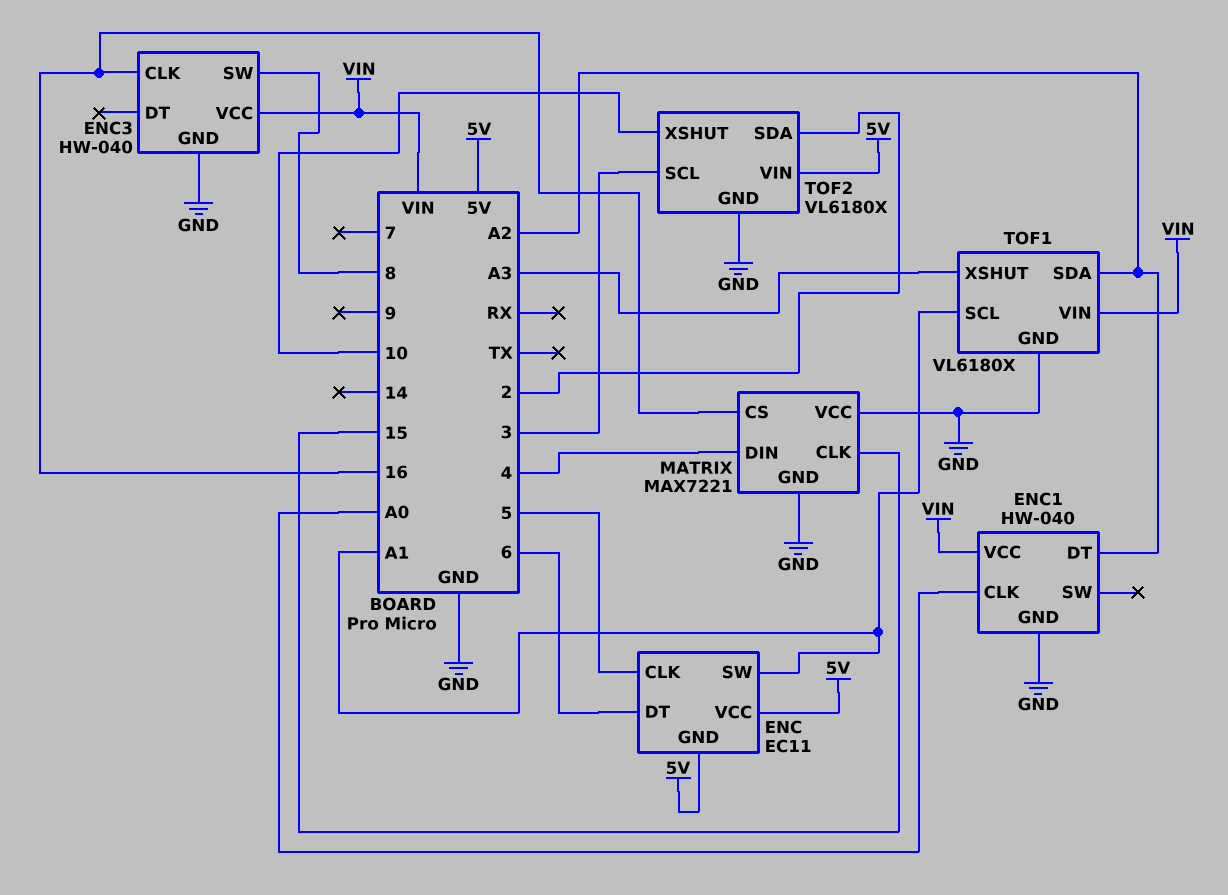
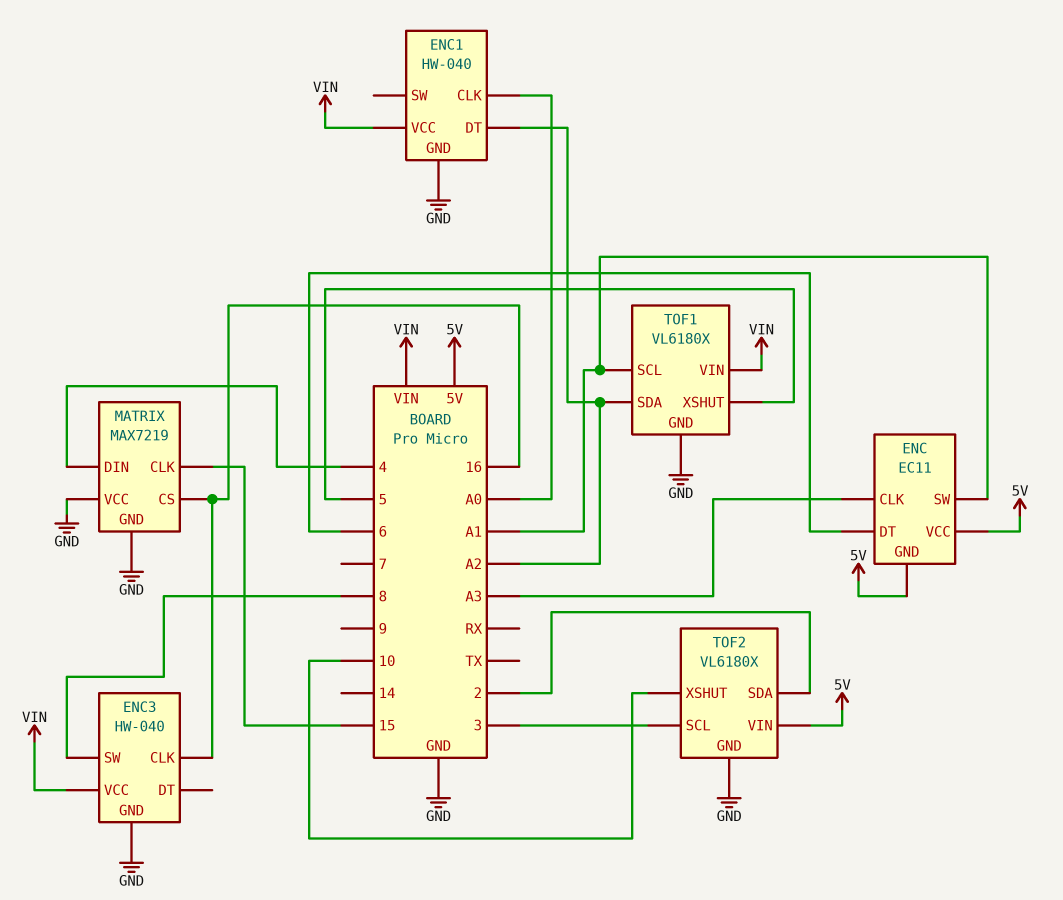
ENC pin CLK: 5 -> A3
MATRIX: MAX7221 -> MAX7219
TOF1 pin XSHUT: A3 -> 5

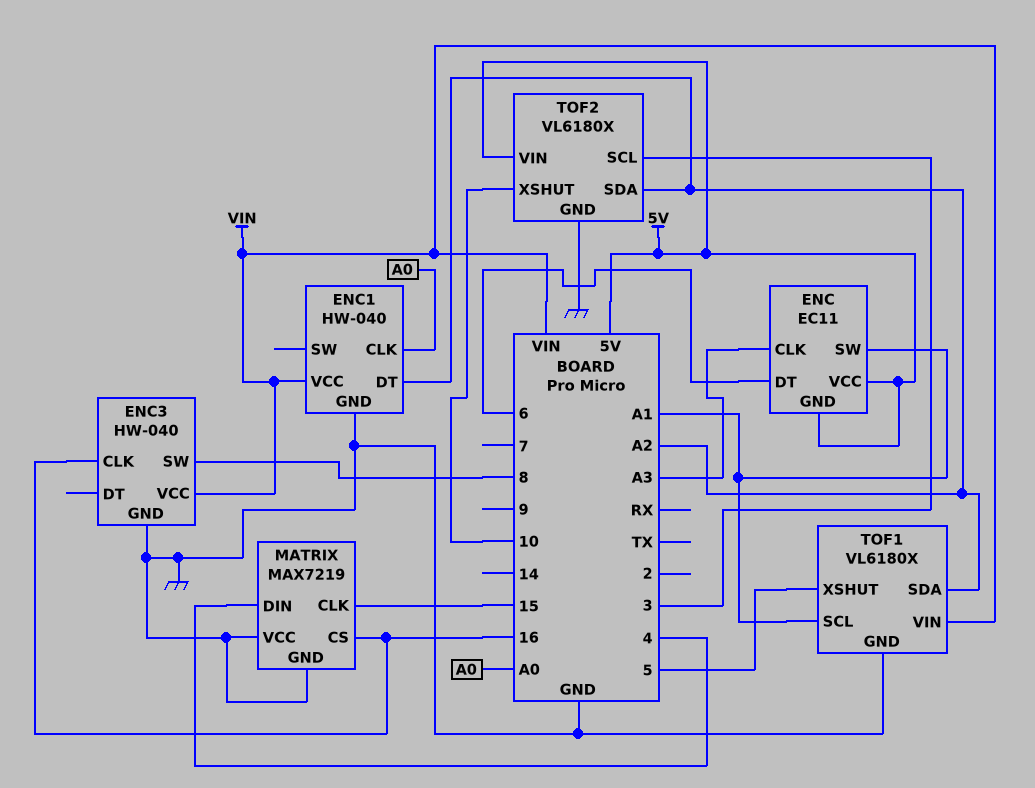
TOF2 pin SDA: 2 -> A2

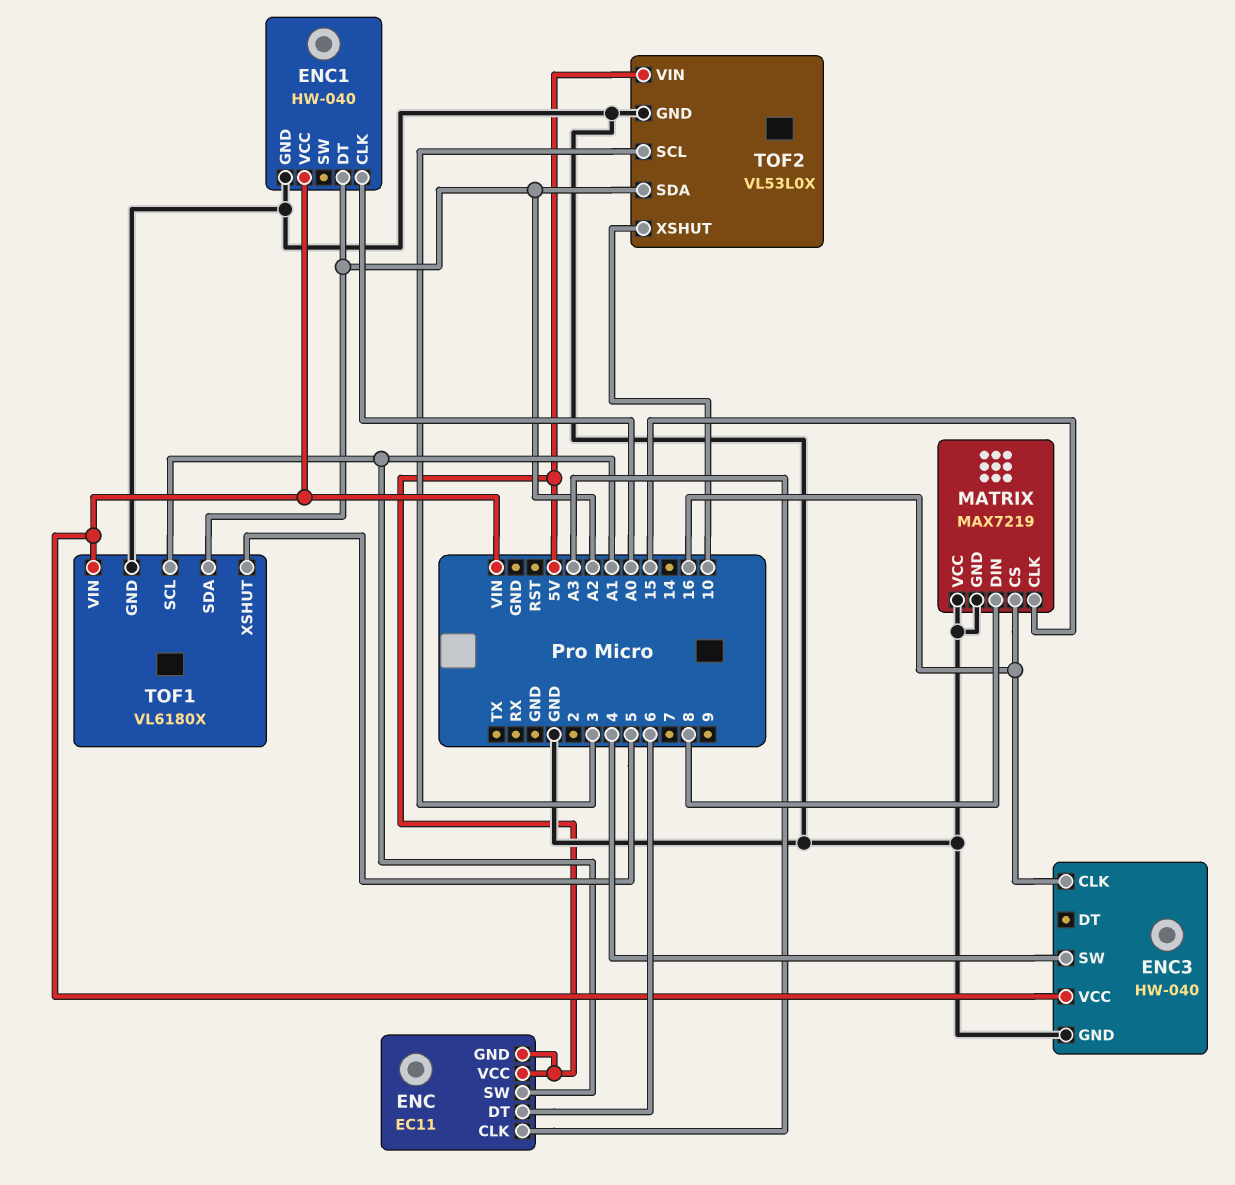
ENC3 pin SW: 8 -> 4
MATRIX pin DIN: 4 -> 8
TOF2: VL6180X -> VL53L0X

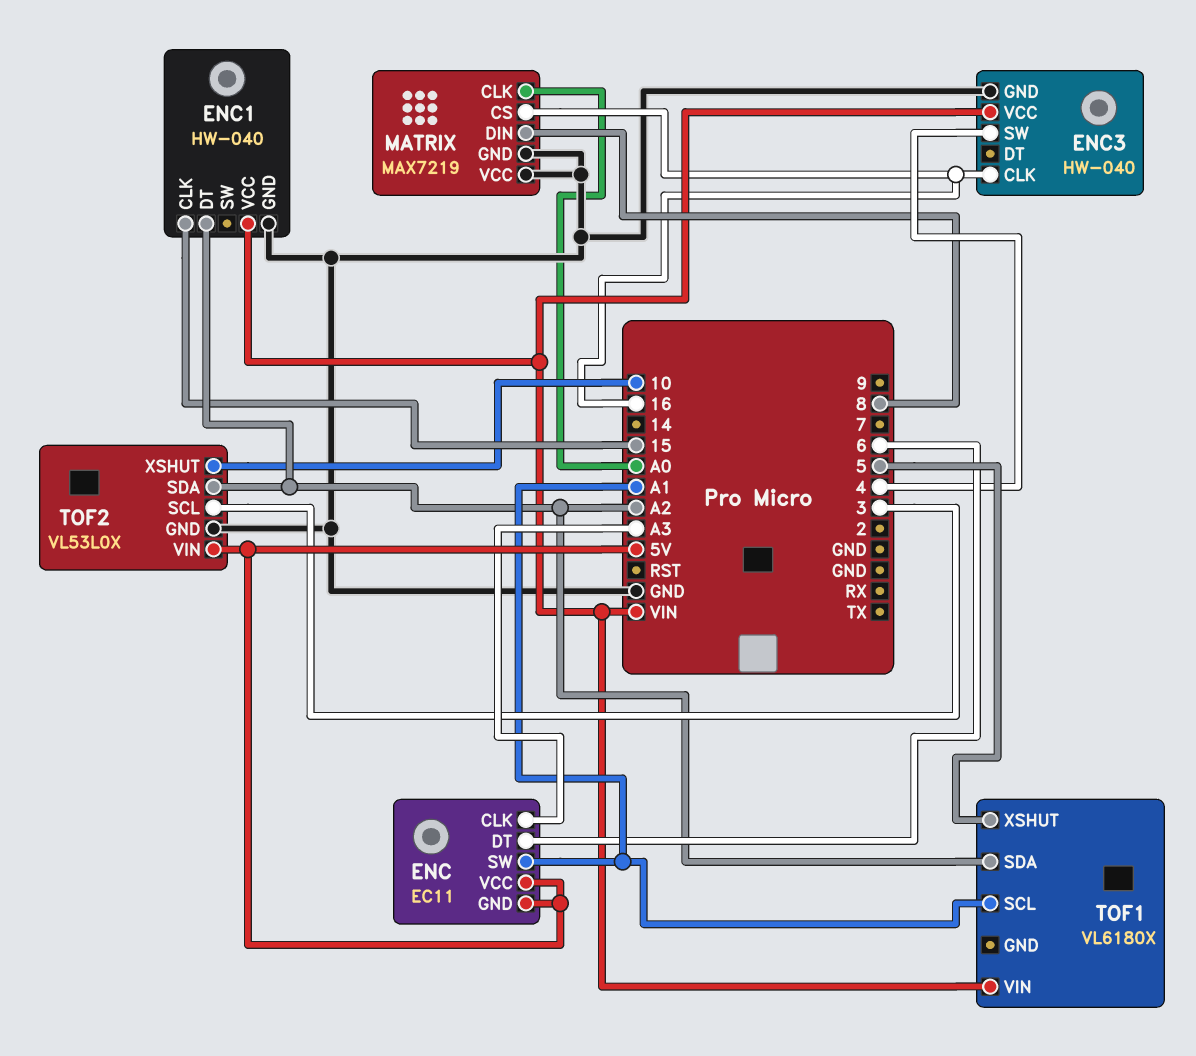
ENC1 pin CLK: A0 -> 15
MATRIX pin CLK: 15 -> A0
TOF1 pin GND: GND -> none

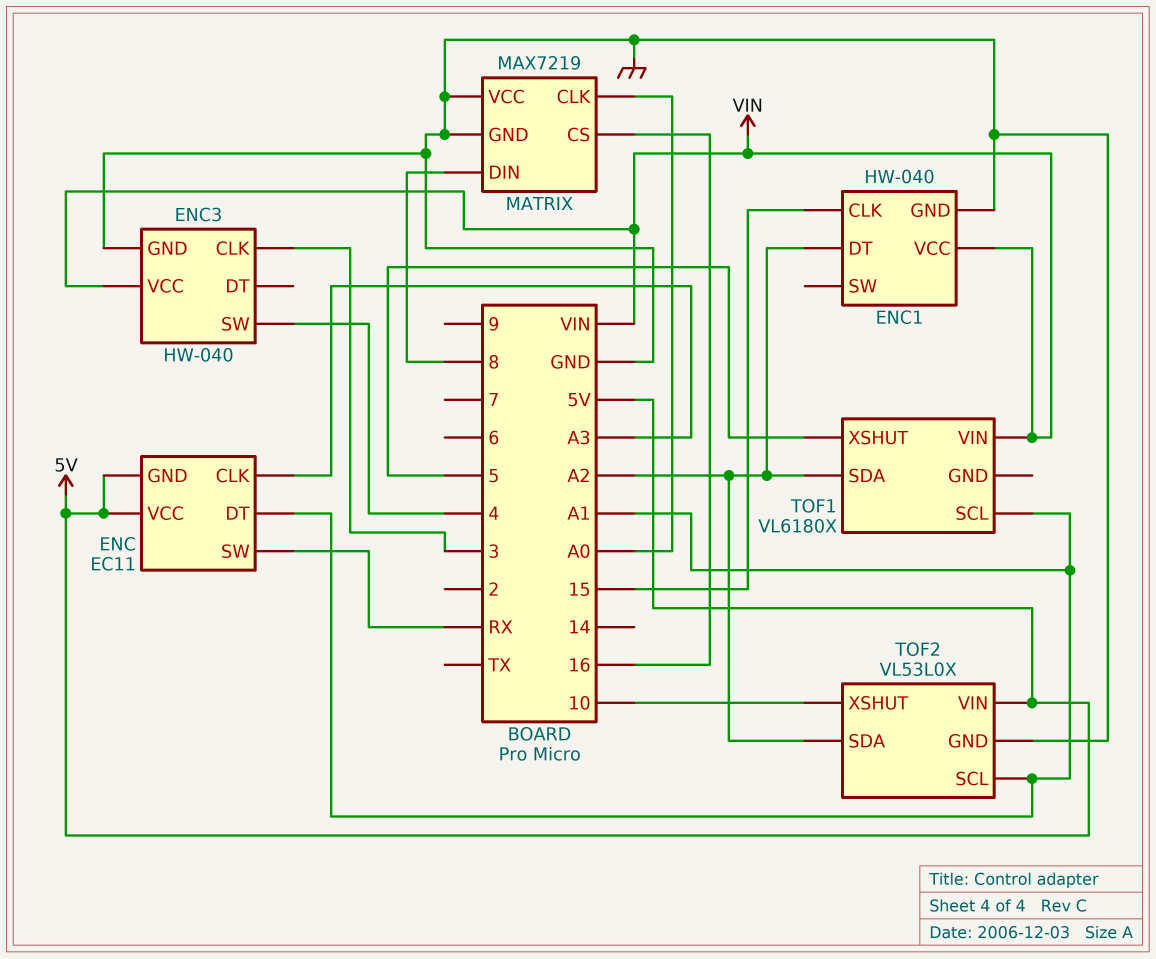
ENC pin DT: 6 -> A1
ENC pin SW: A1 -> RX
ENC3 pin CLK: 16 -> 3
TOF2 pin SCL: 3 -> A1

